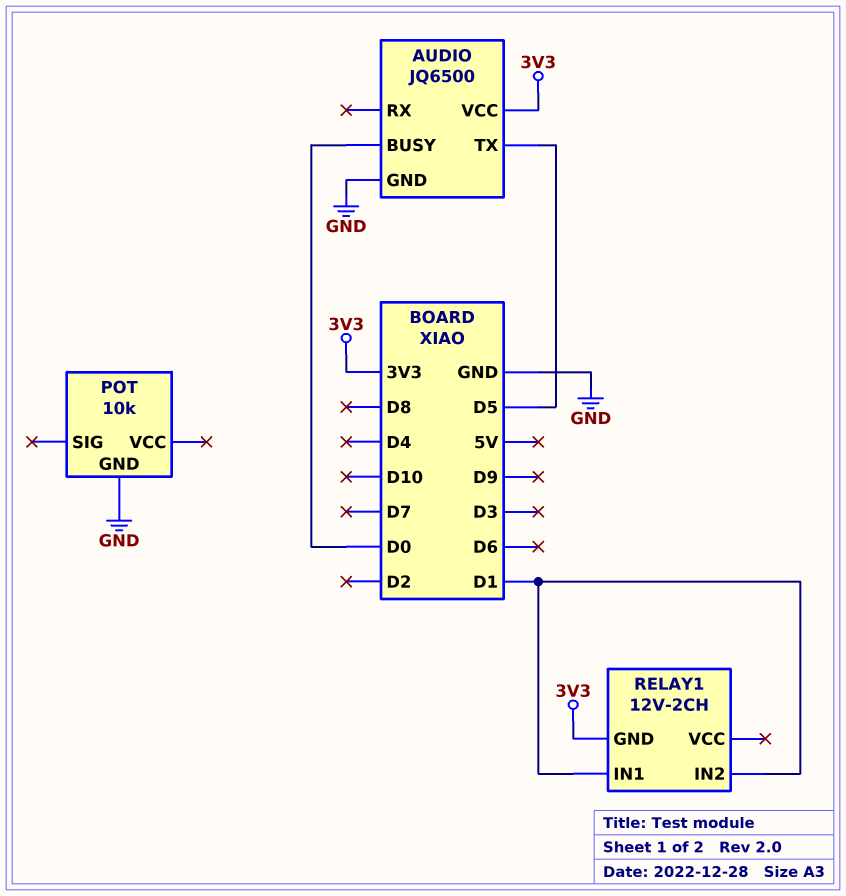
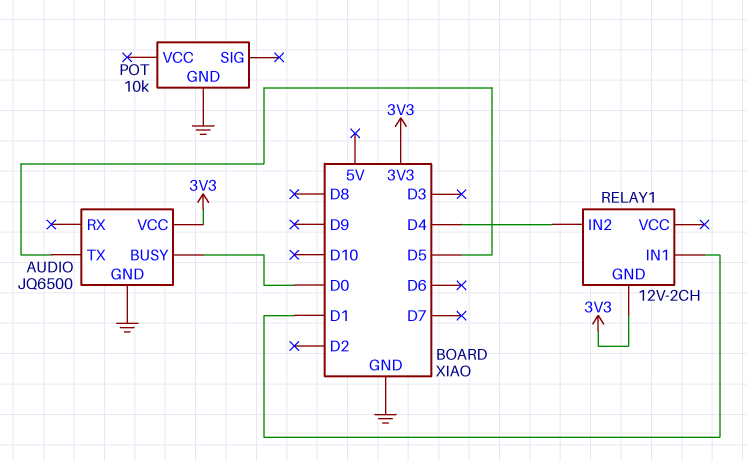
RELAY1 pin IN2: D1 -> D4

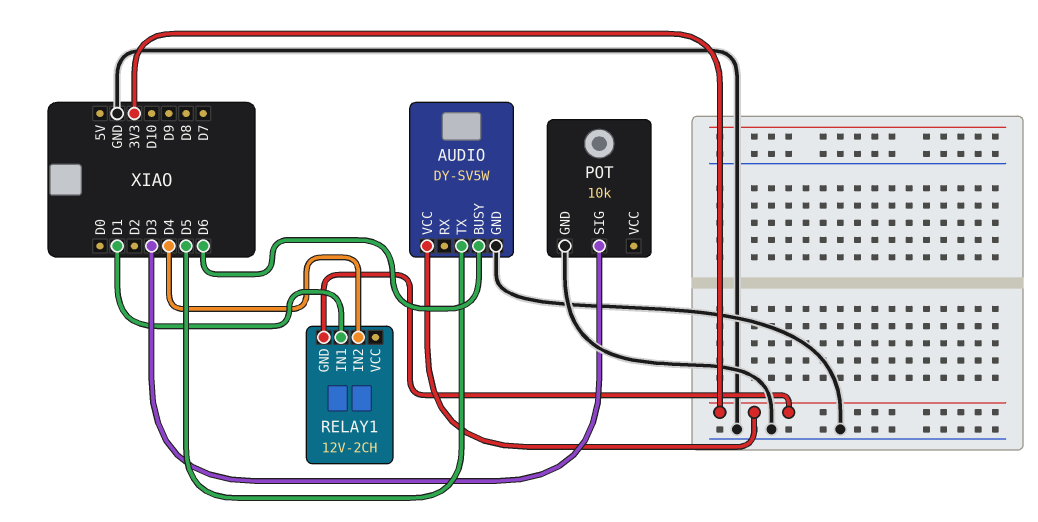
AUDIO: JQ6500 -> DY-SV5W
AUDIO pin BUSY: D0 -> D6
POT pin SIG: none -> D3

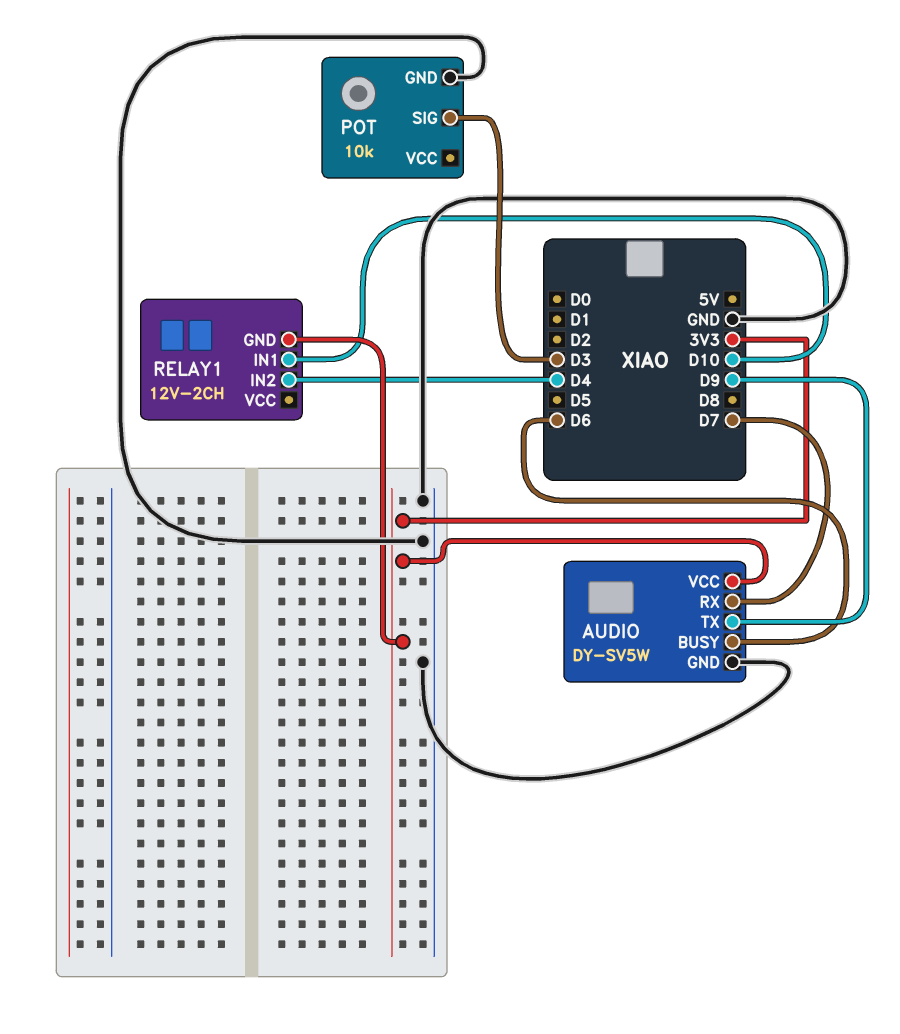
AUDIO pin RX: none -> D7
AUDIO pin TX: D5 -> D9
RELAY1 pin IN1: D1 -> D10

